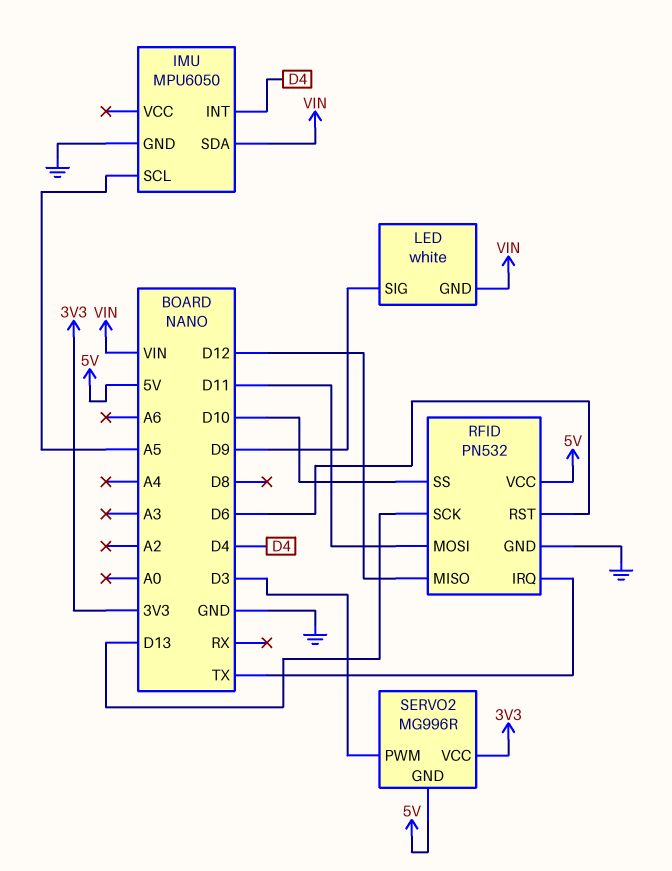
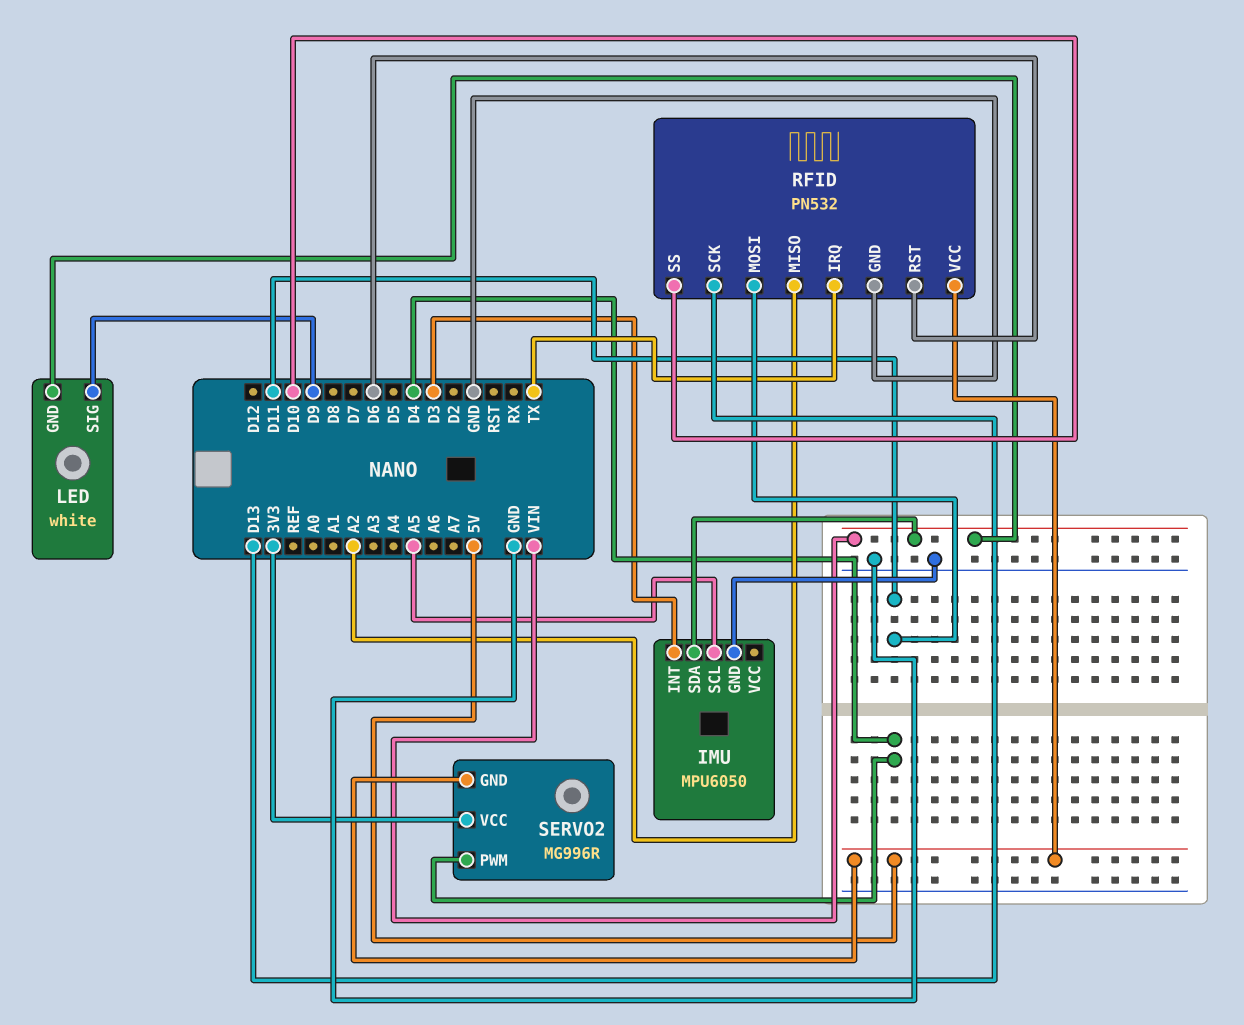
IMU pin INT: D4 -> D3
RFID pin MISO: D12 -> A2
SERVO2 pin PWM: D3 -> D4

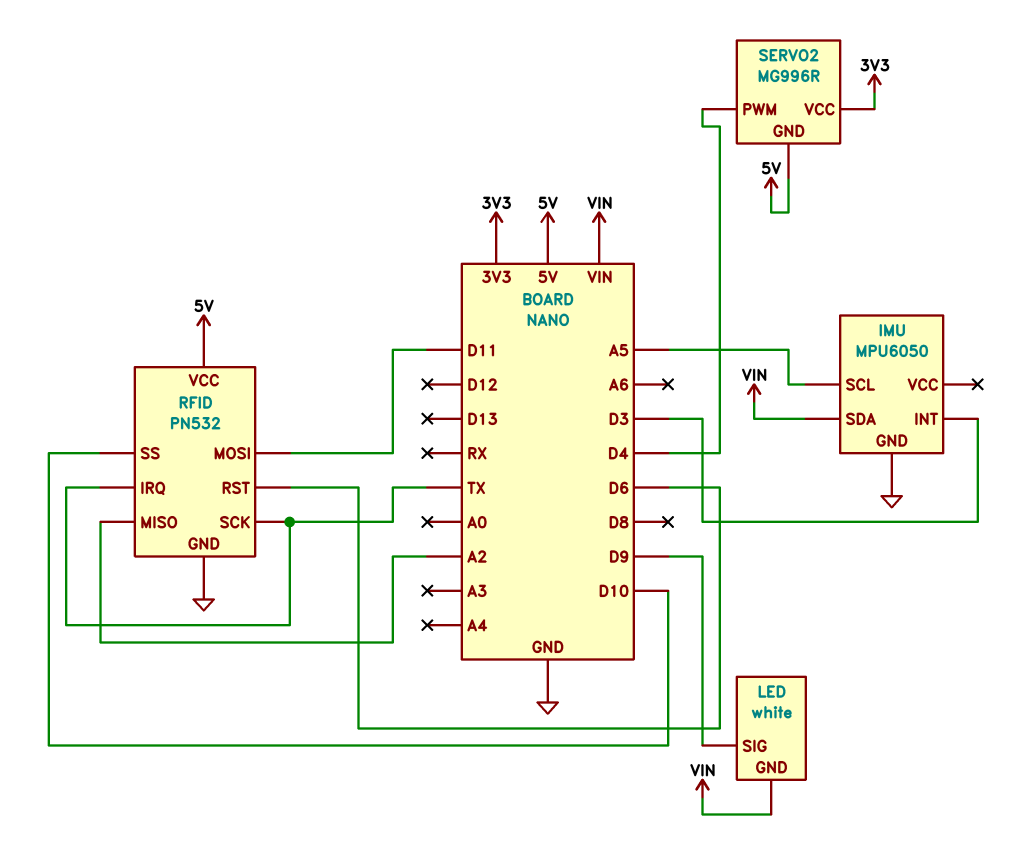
RFID pin SCK: D13 -> TX

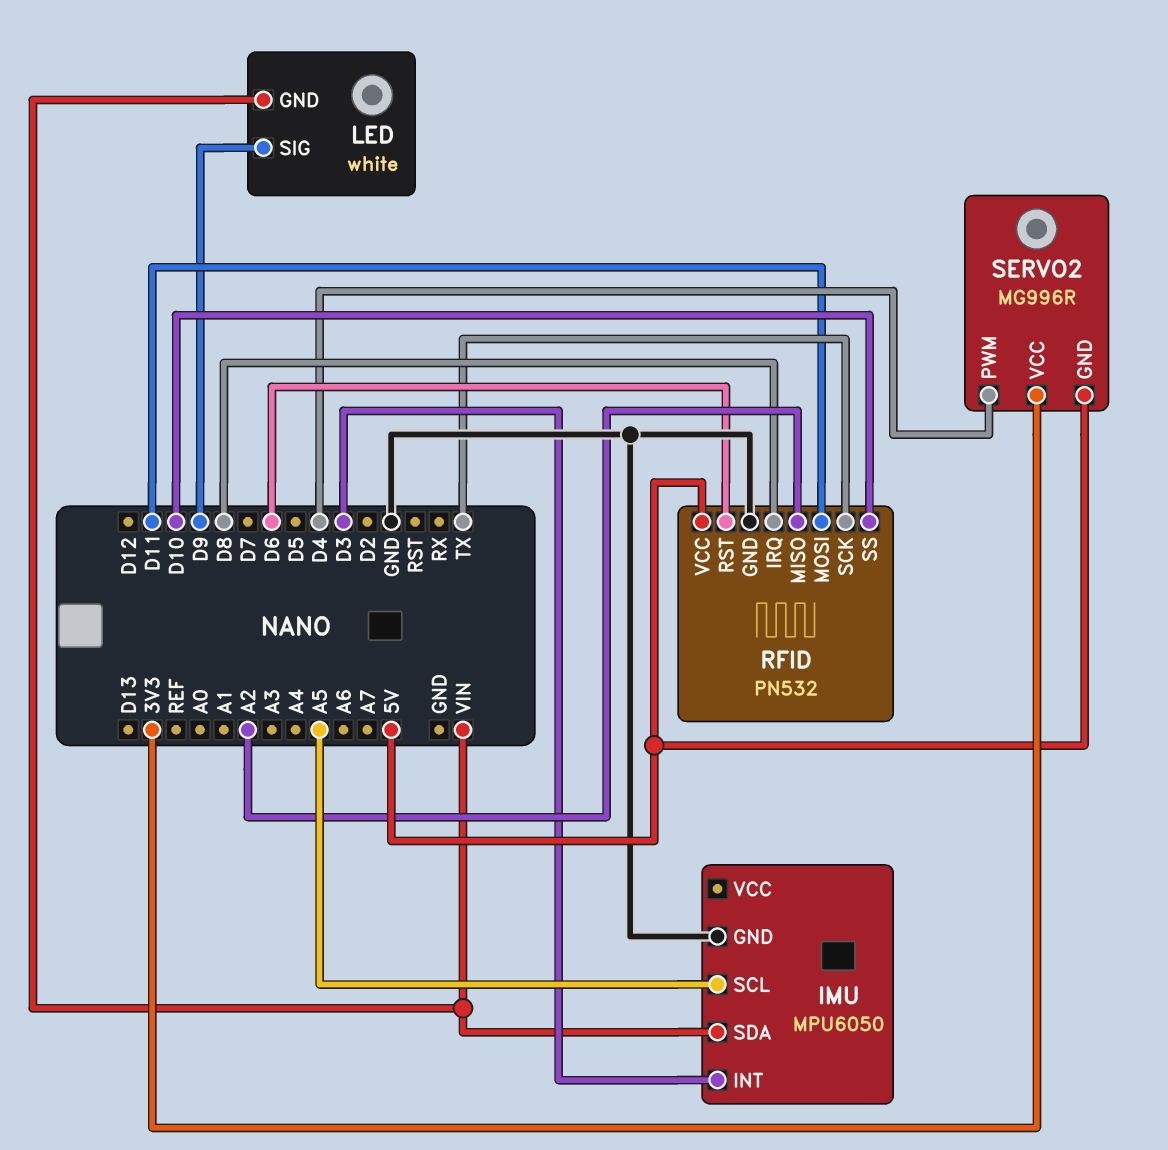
RFID pin IRQ: TX -> D8

